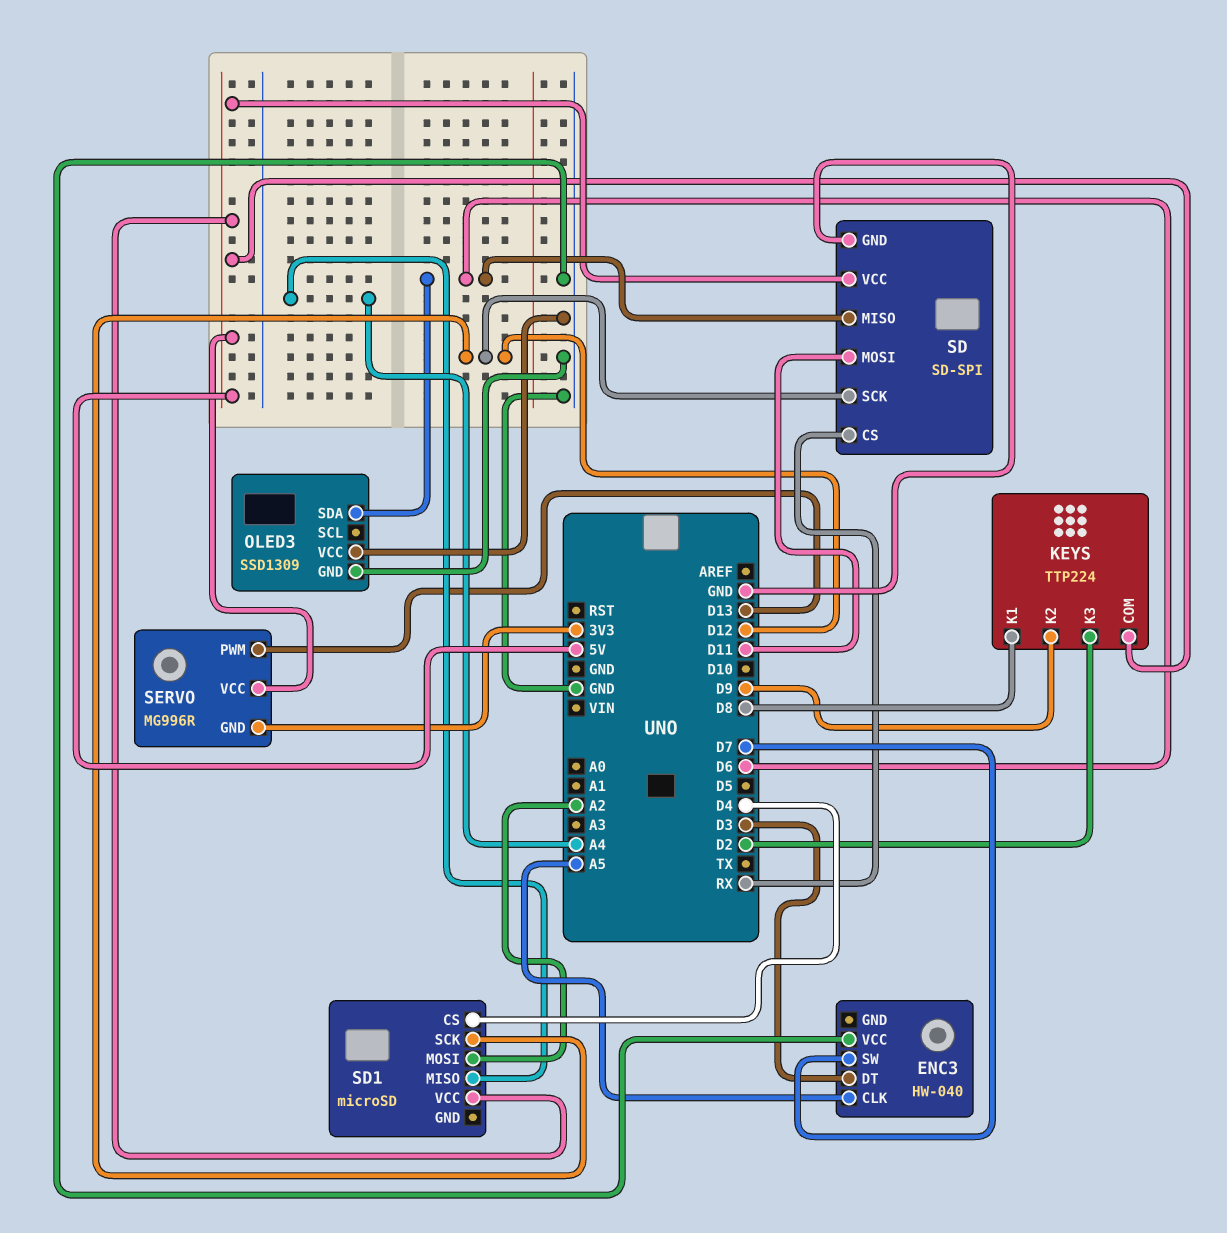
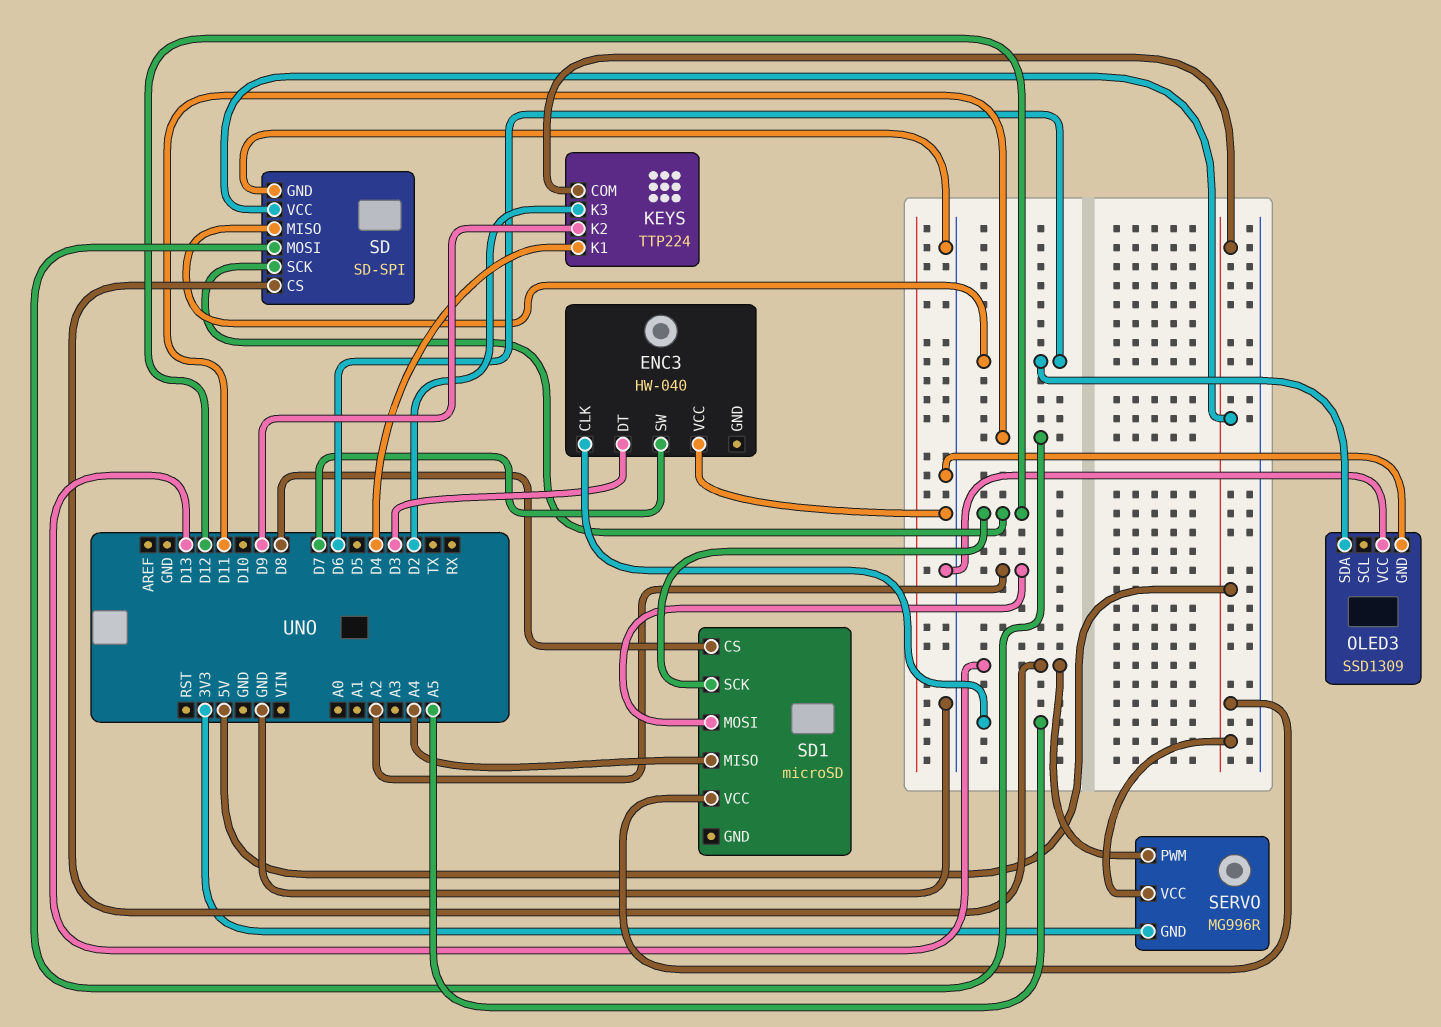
KEYS pin K1: D8 -> D4
SD pin CS: RX -> D13
SD1 pin CS: D4 -> D8

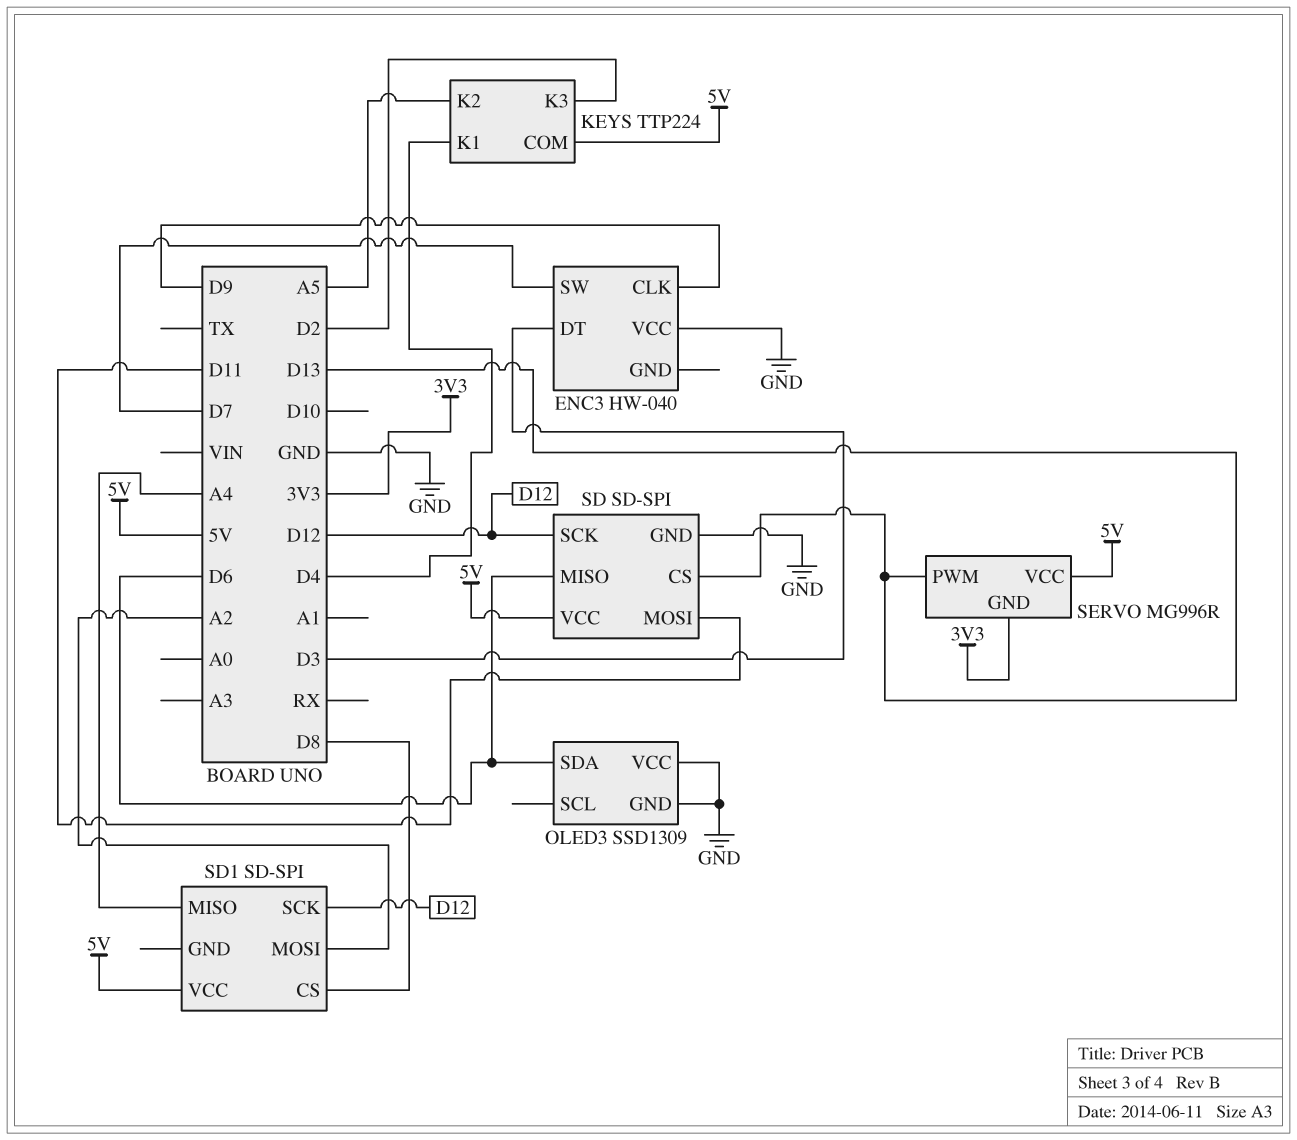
ENC3 pin CLK: A5 -> D9
KEYS pin K2: D9 -> A5
SD1: microSD -> SD-SPI

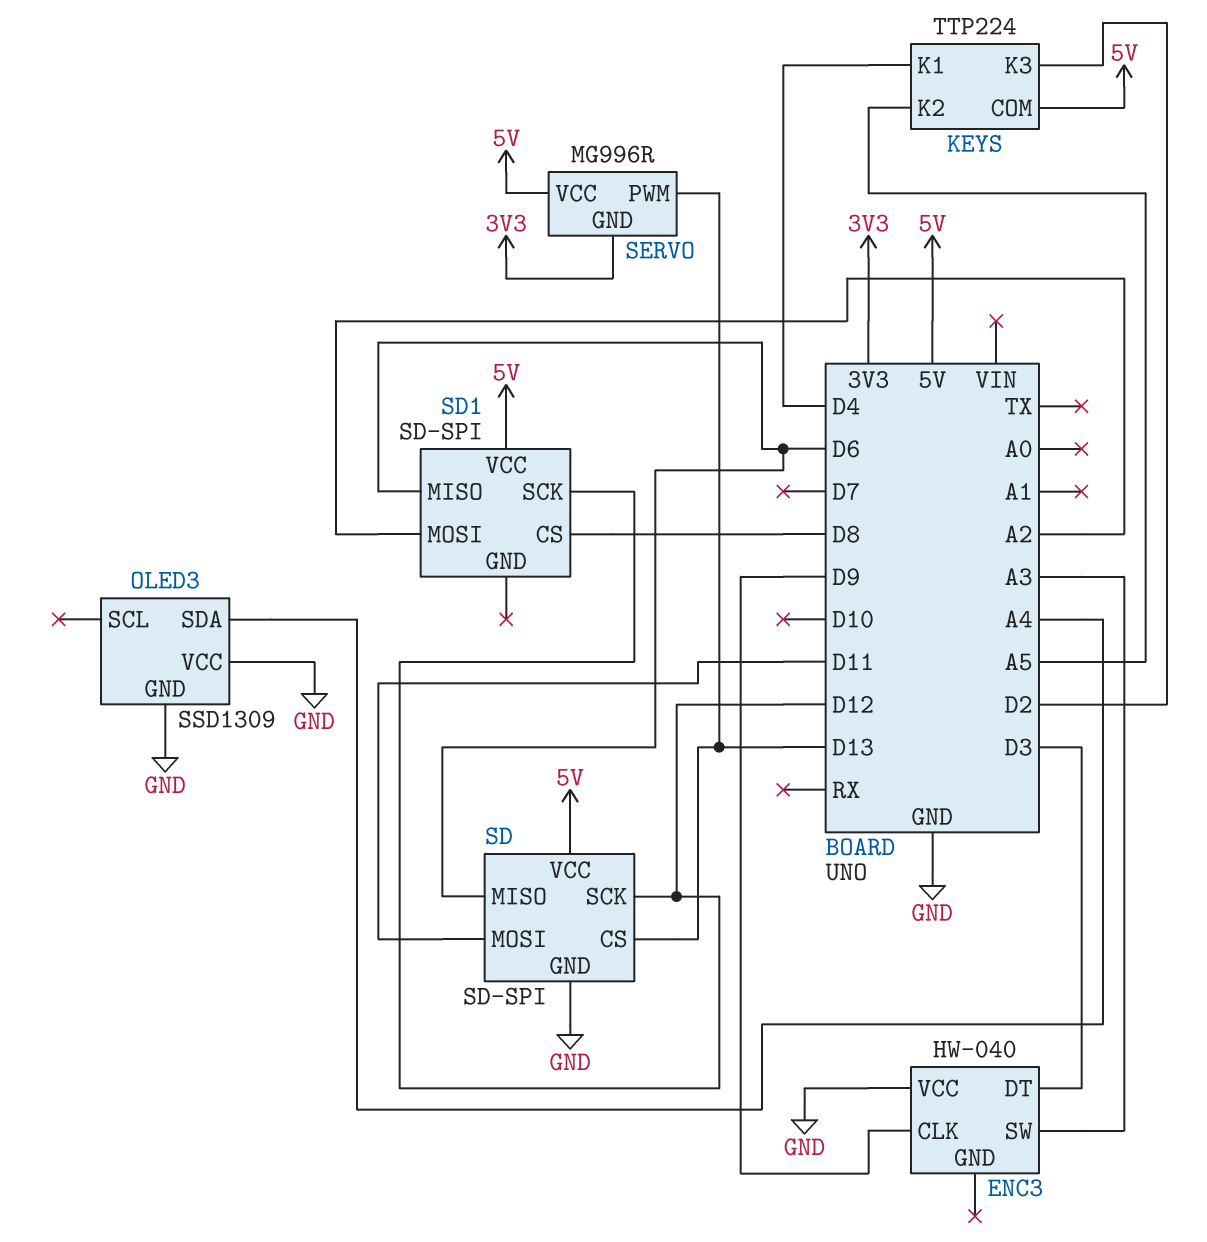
ENC3 pin SW: D7 -> A3
OLED3 pin SDA: D6 -> A4
SD1 pin MISO: A4 -> D6

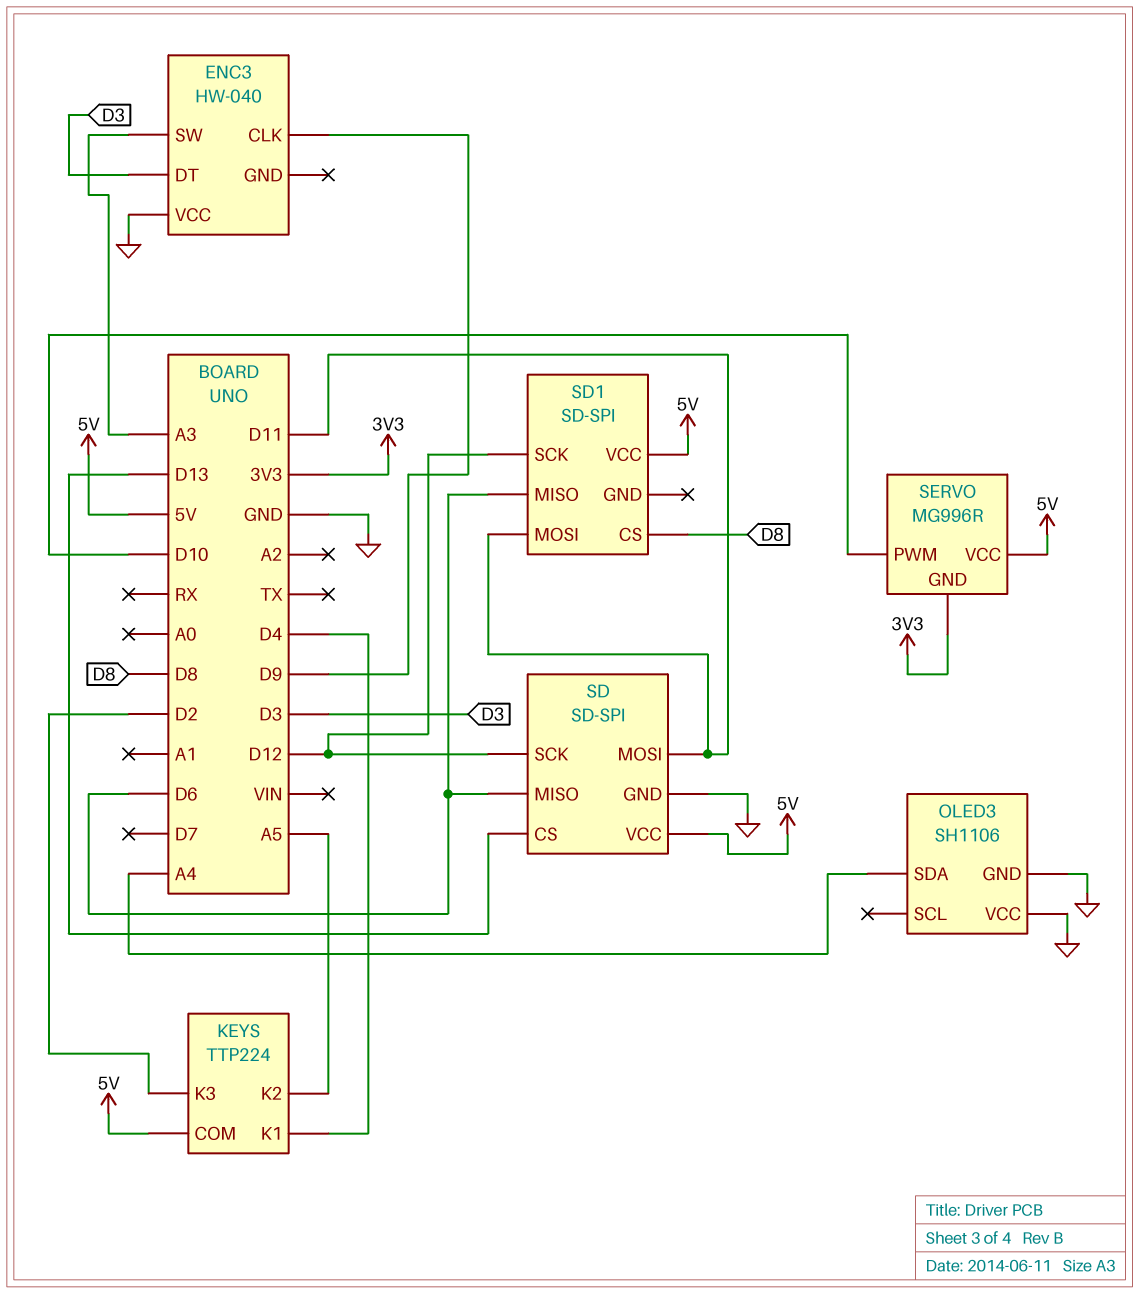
OLED3: SSD1309 -> SH1106
SD1 pin MOSI: A2 -> D11
SERVO pin PWM: D13 -> D10

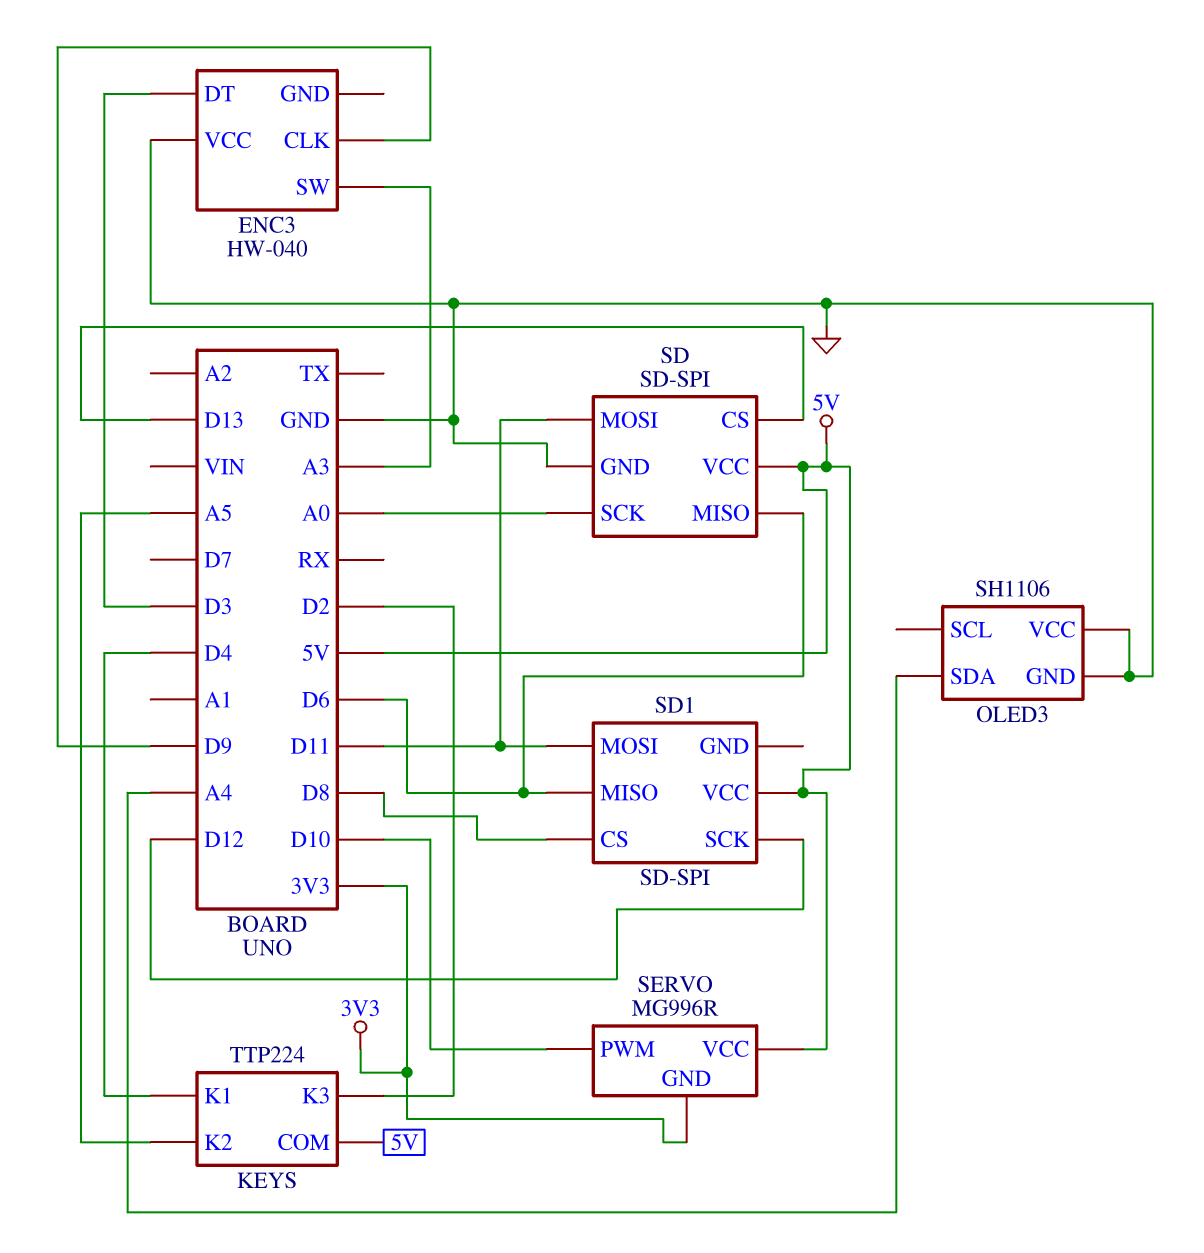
SD pin SCK: D12 -> A0

